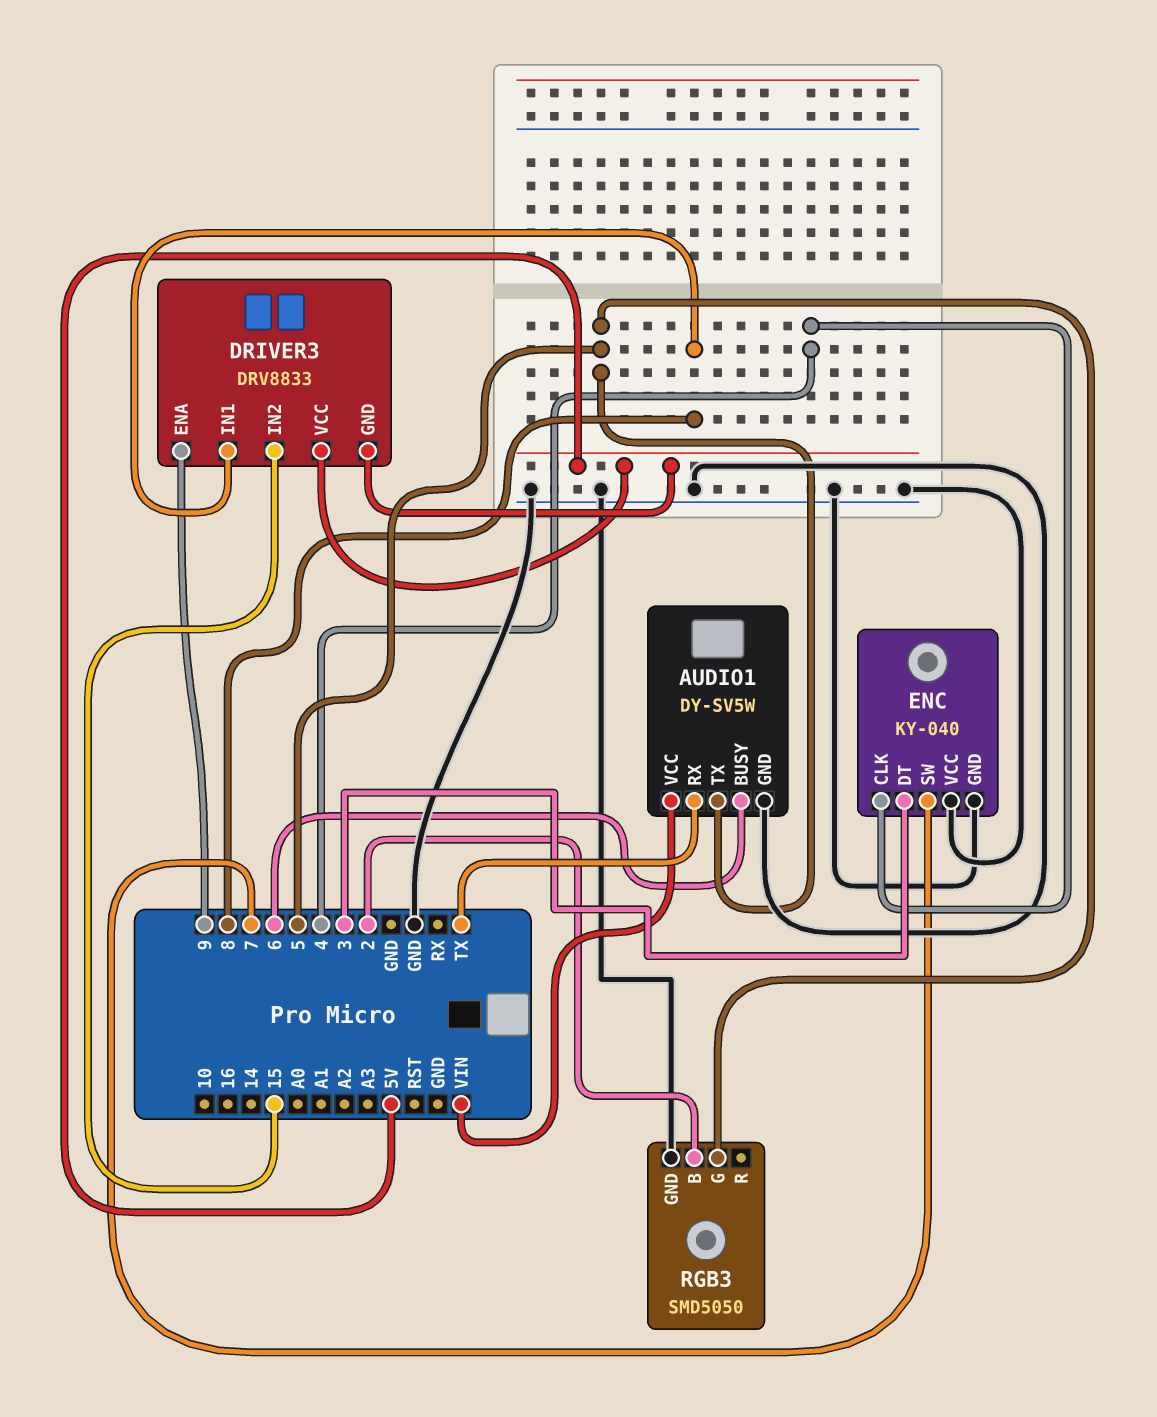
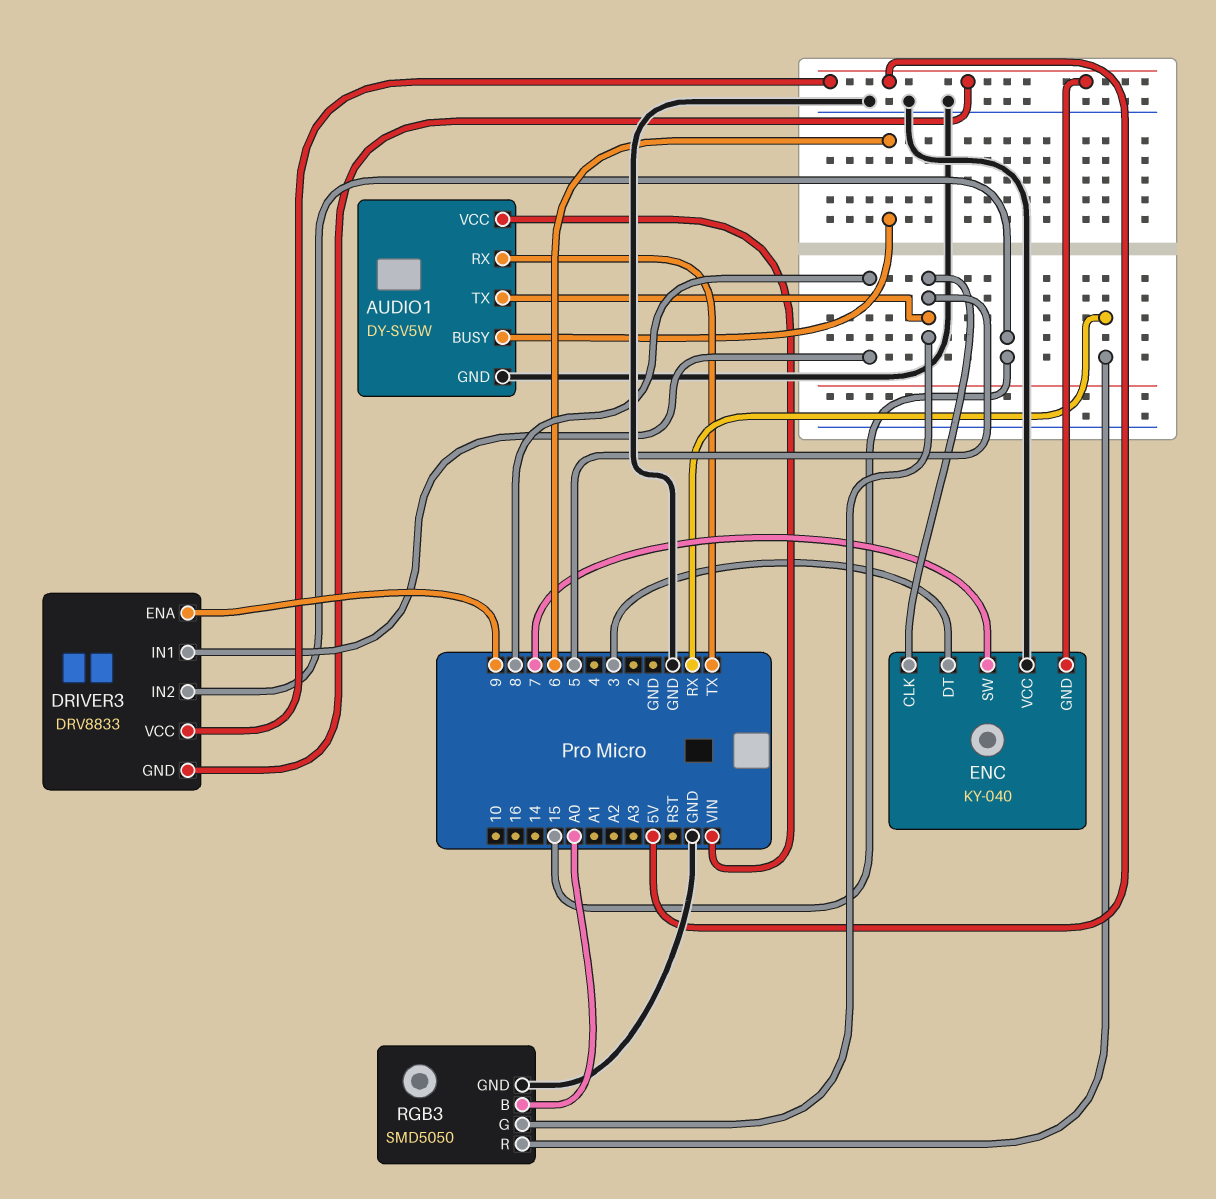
ENC pin CLK: 4 -> 5
ENC pin GND: GND -> 5V
RGB3 pin B: 2 -> A0
RGB3 pin R: none -> RX

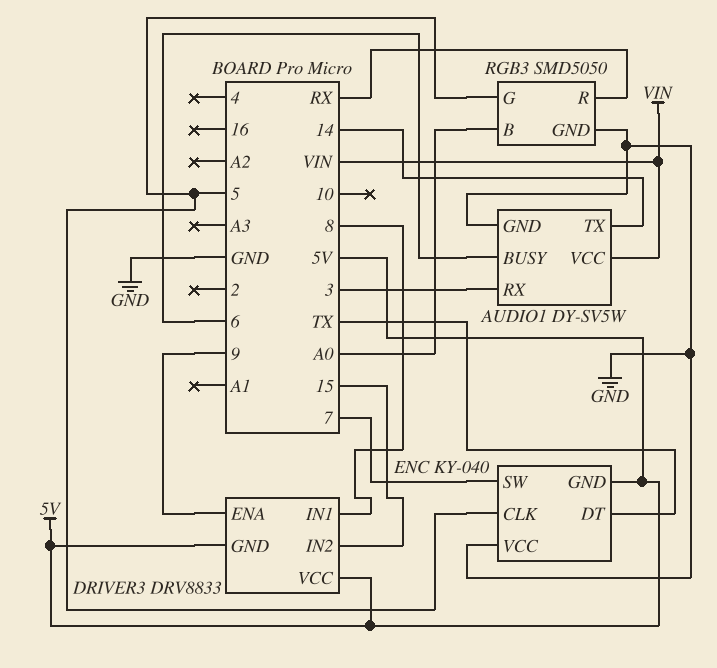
AUDIO1 pin RX: TX -> 3
AUDIO1 pin TX: 5 -> 14
ENC pin DT: 3 -> TX

